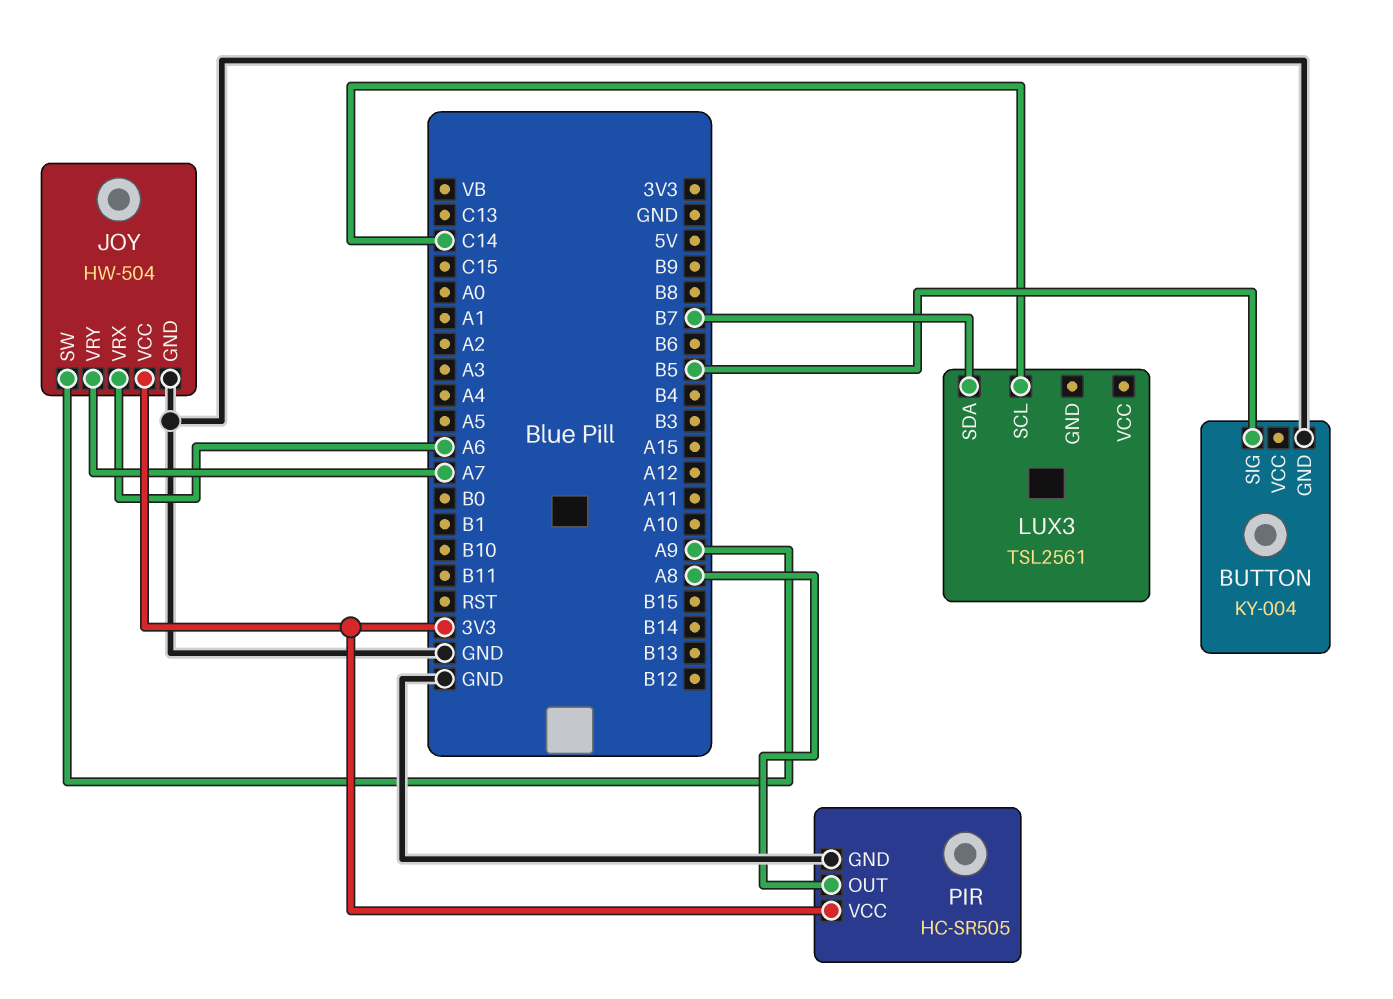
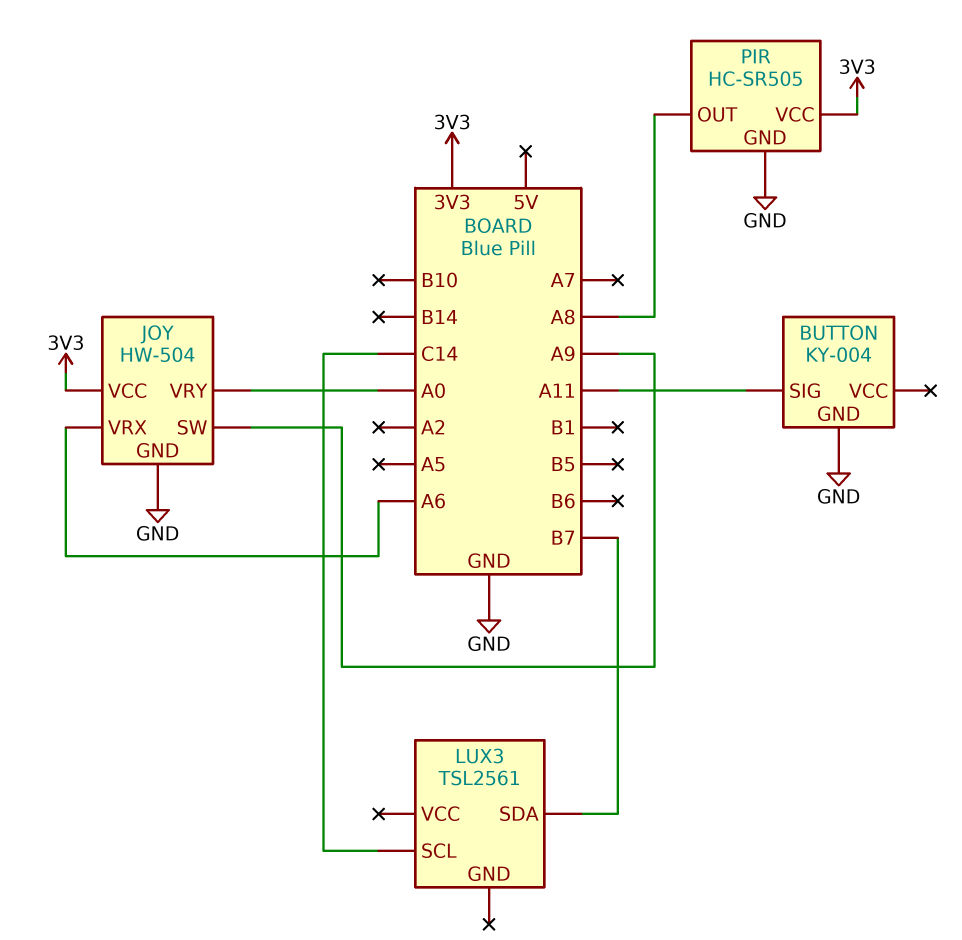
BUTTON pin SIG: B5 -> A11
JOY pin VRY: A7 -> A0

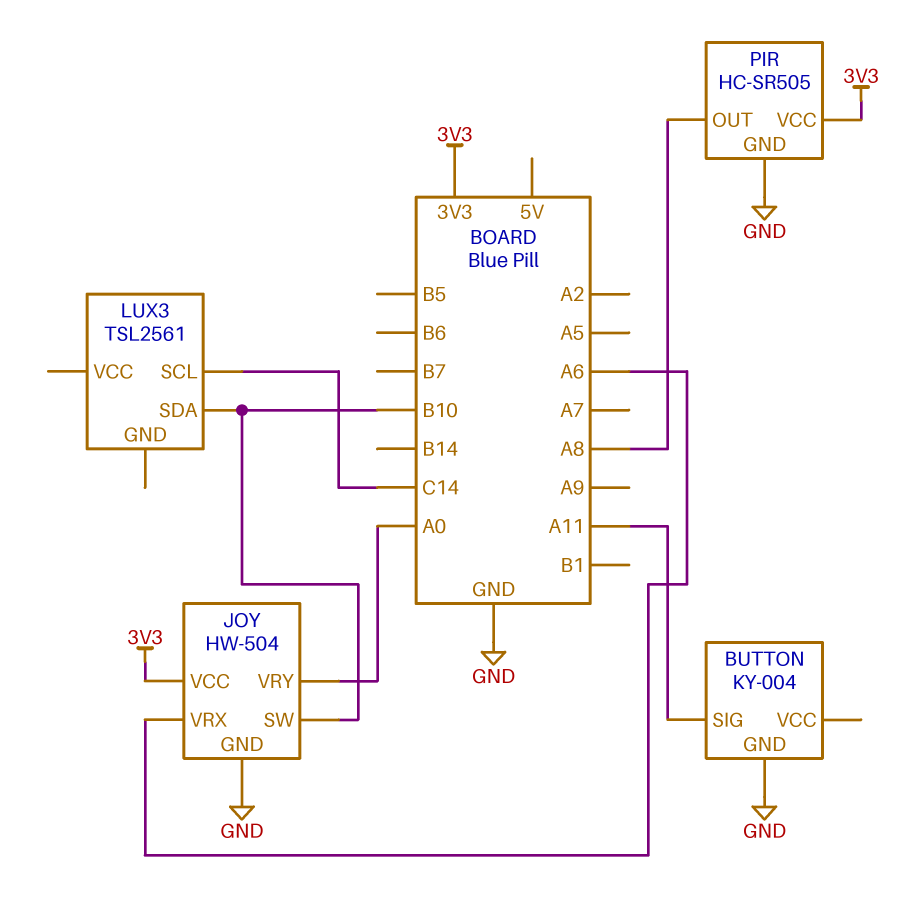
JOY pin SW: A9 -> B10
LUX3 pin SDA: B7 -> B10

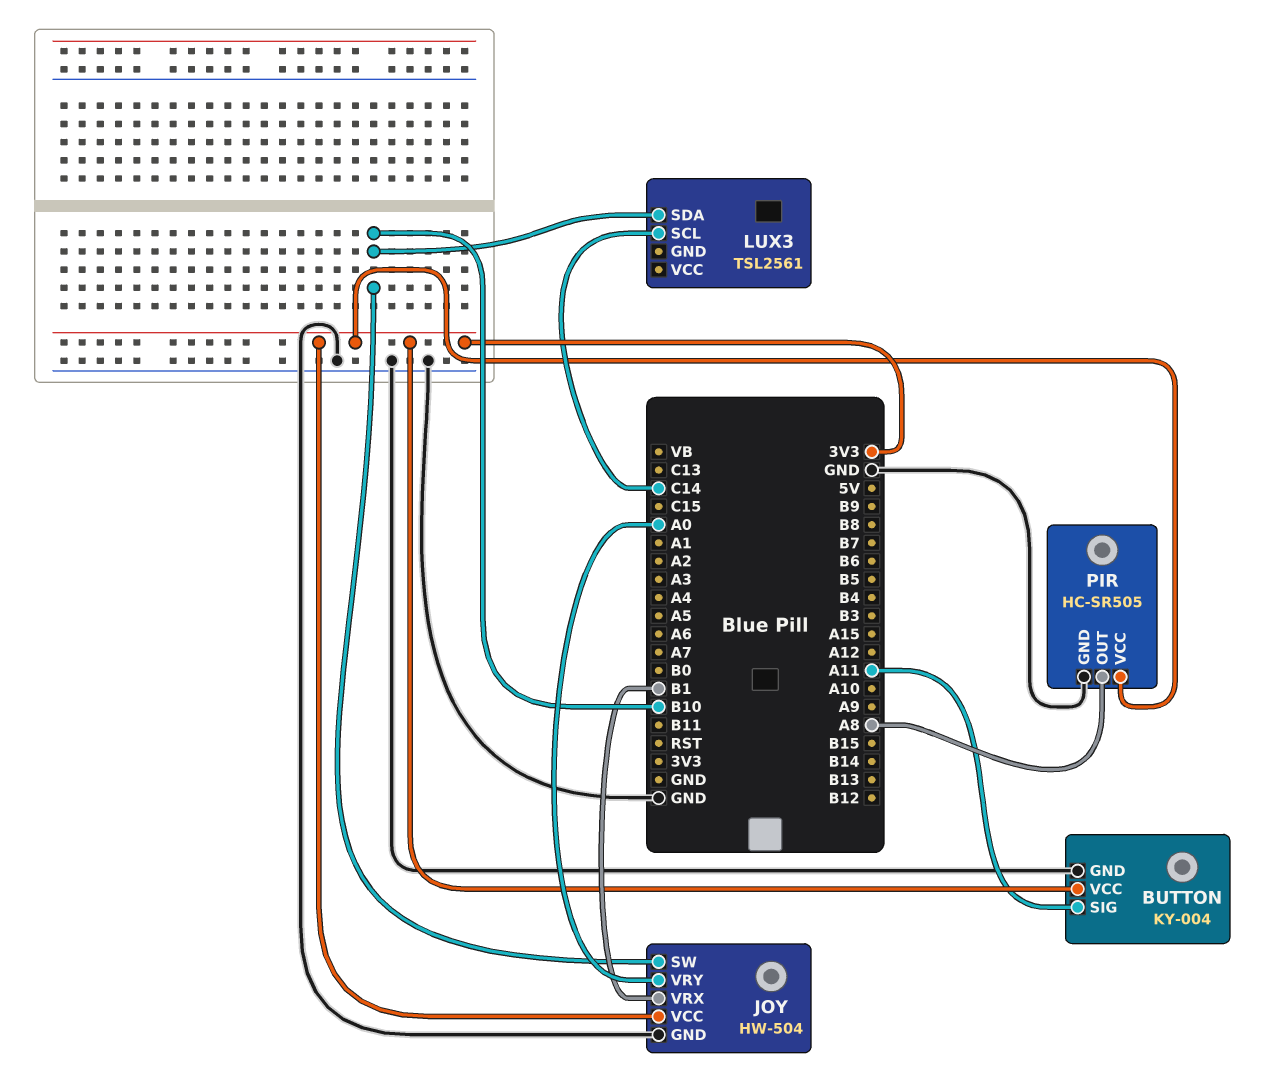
BUTTON pin VCC: none -> 3V3
JOY pin VRX: A6 -> B1

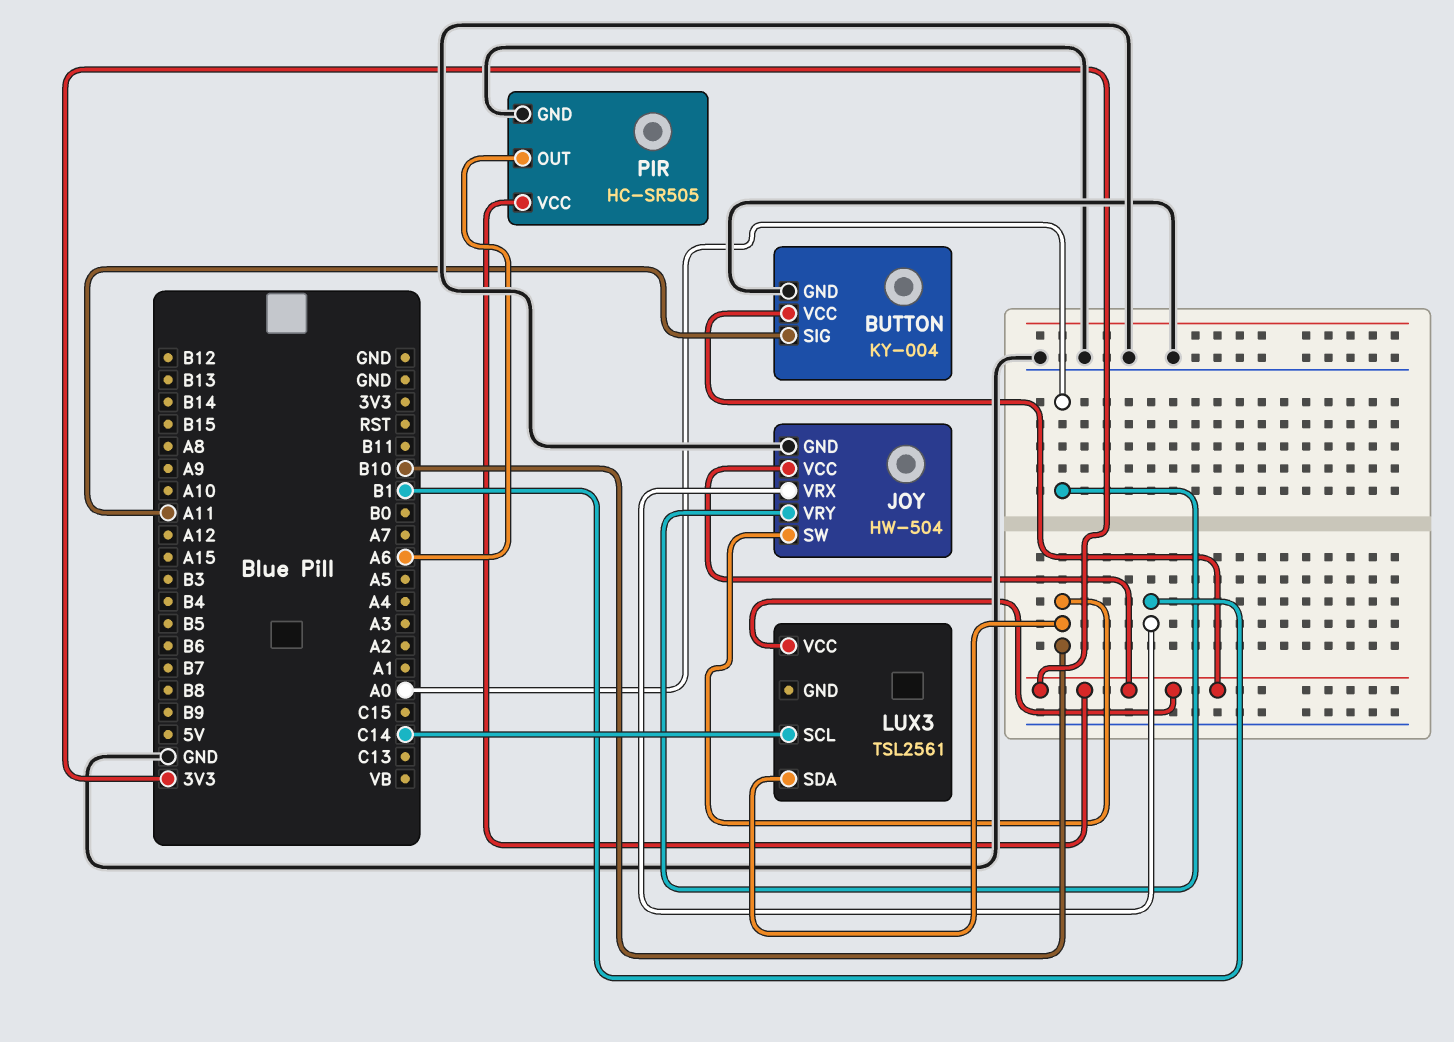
LUX3 pin VCC: none -> 3V3
PIR pin OUT: A8 -> A6

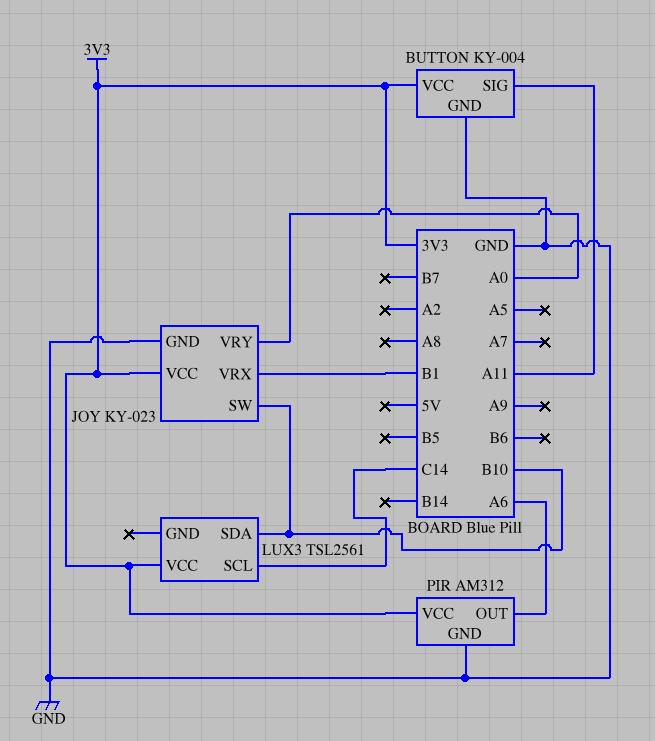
JOY: HW-504 -> KY-023
PIR: HC-SR505 -> AM312

